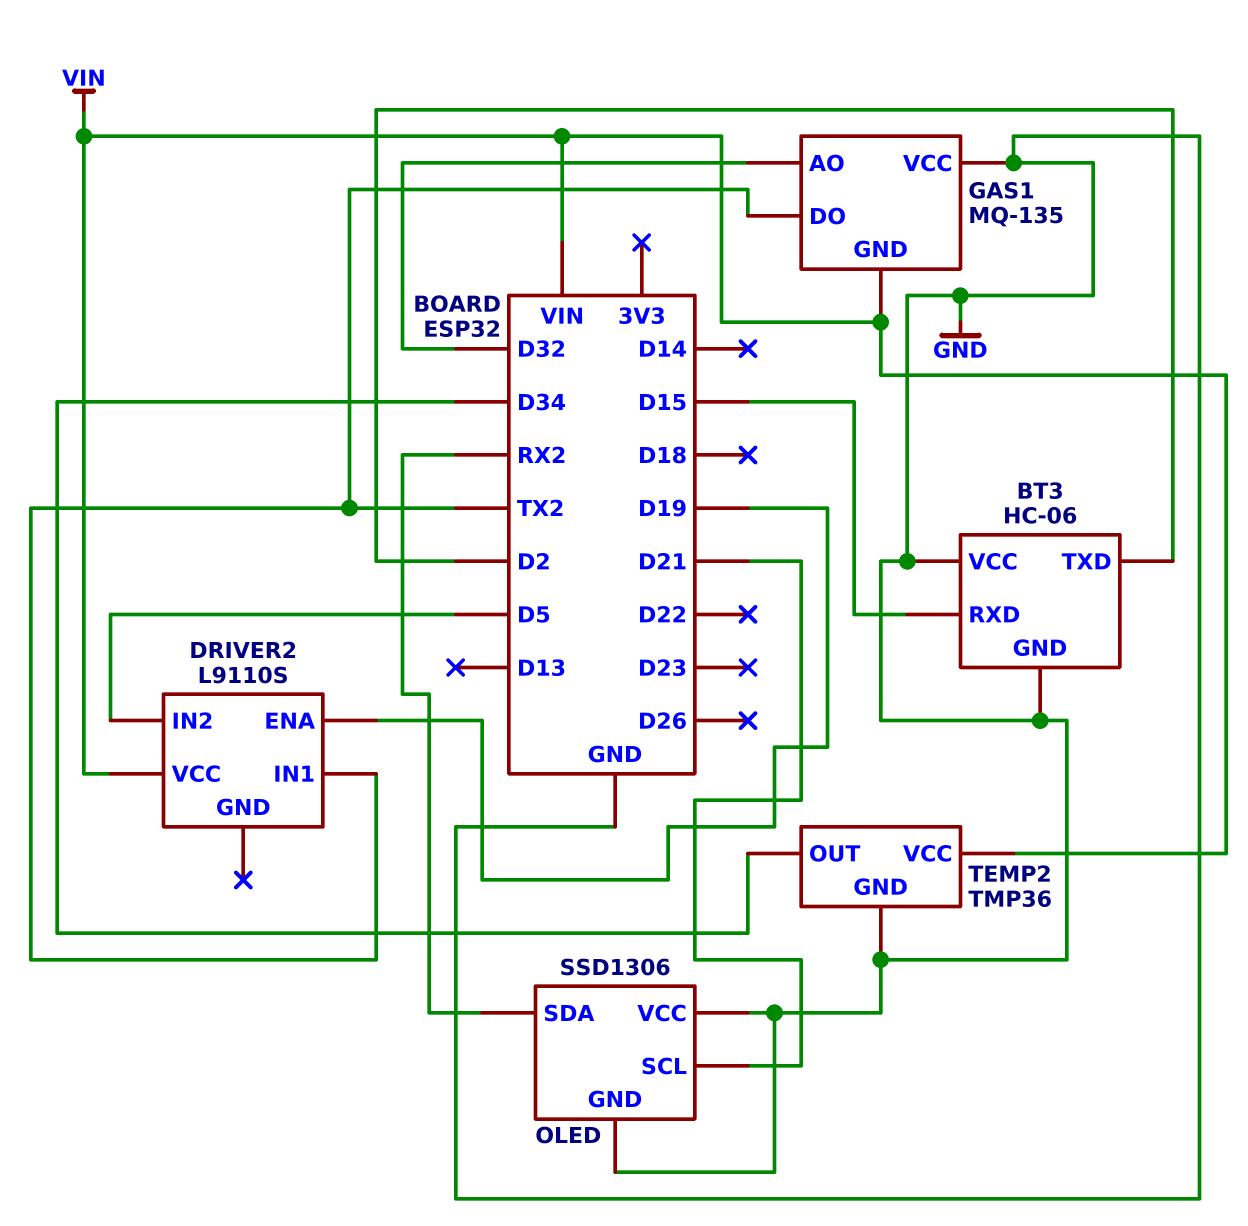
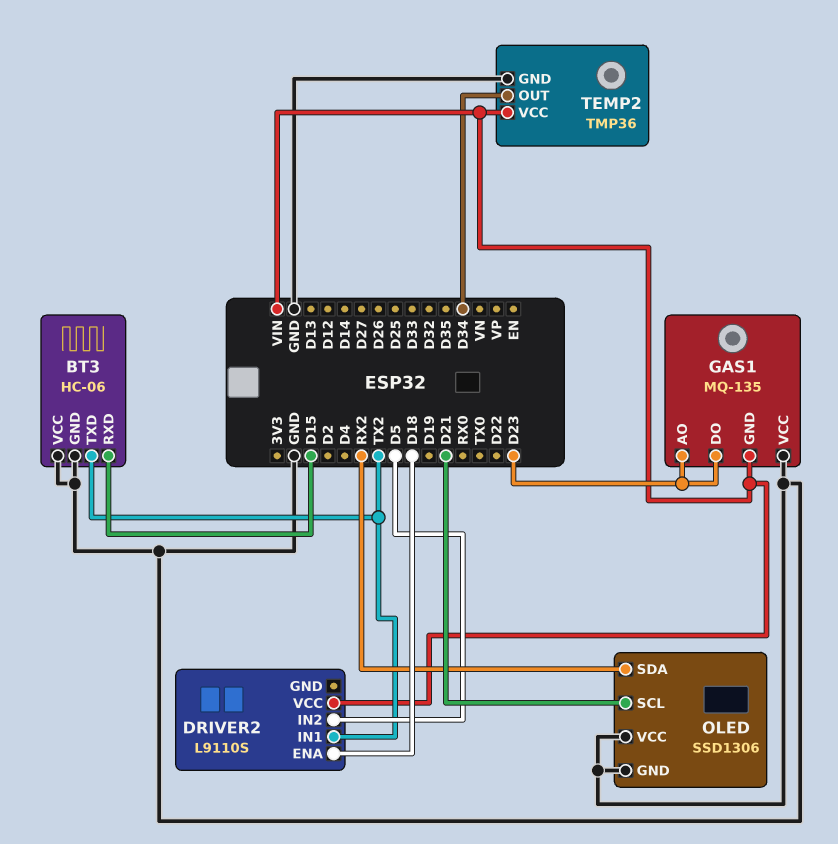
BT3 pin TXD: D2 -> TX2
DRIVER2 pin ENA: D19 -> D18
GAS1 pin AO: D32 -> D23
GAS1 pin DO: TX2 -> D23

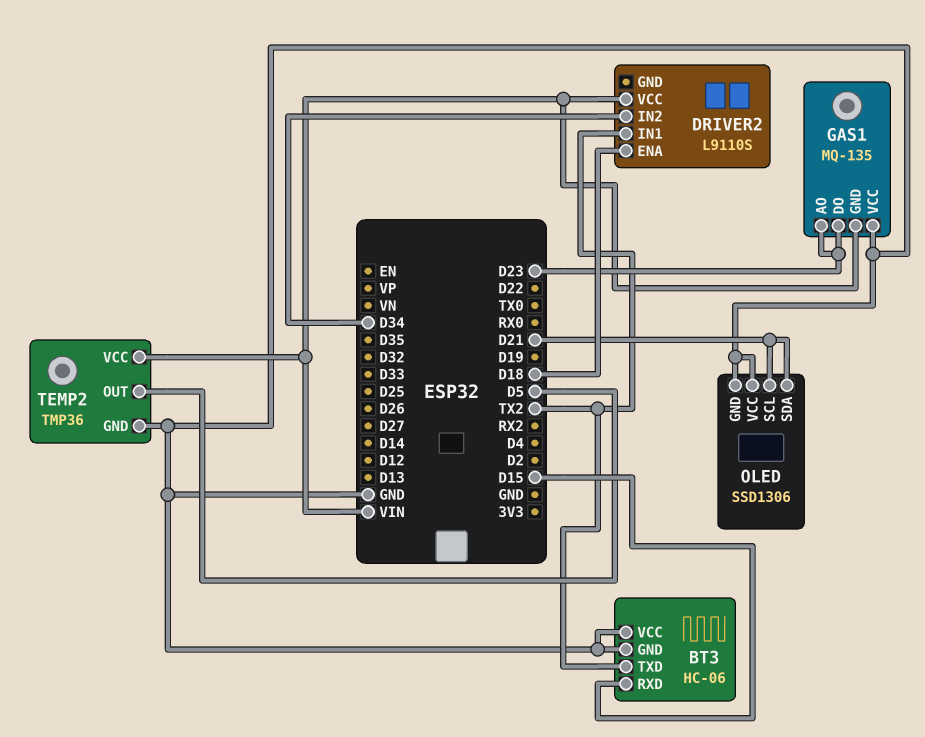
DRIVER2 pin IN2: D5 -> D34
OLED pin SDA: RX2 -> D21
TEMP2 pin OUT: D34 -> D5

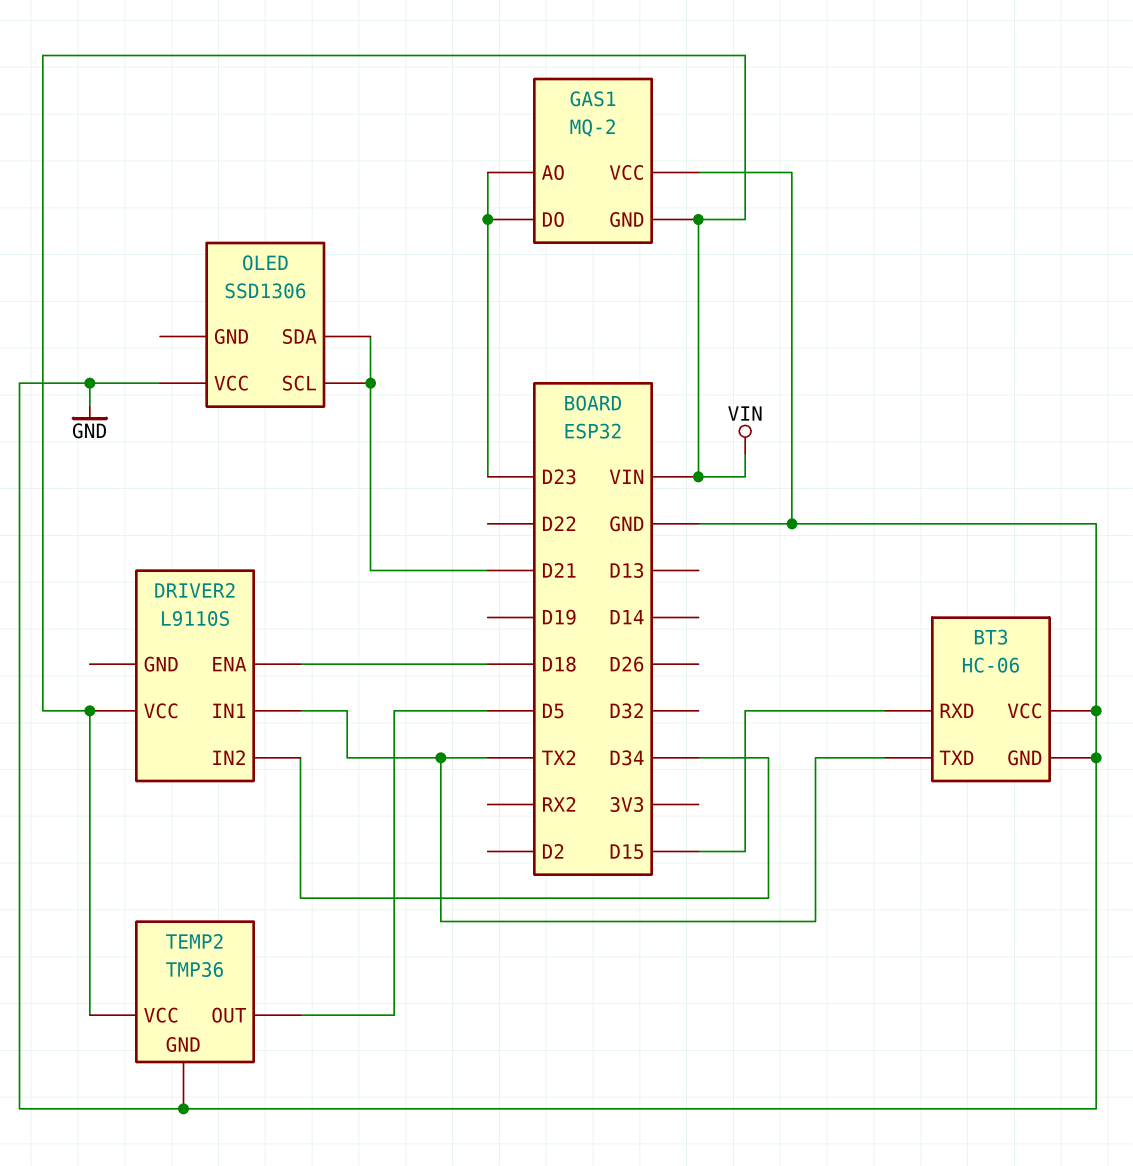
GAS1: MQ-135 -> MQ-2
OLED pin GND: GND -> none

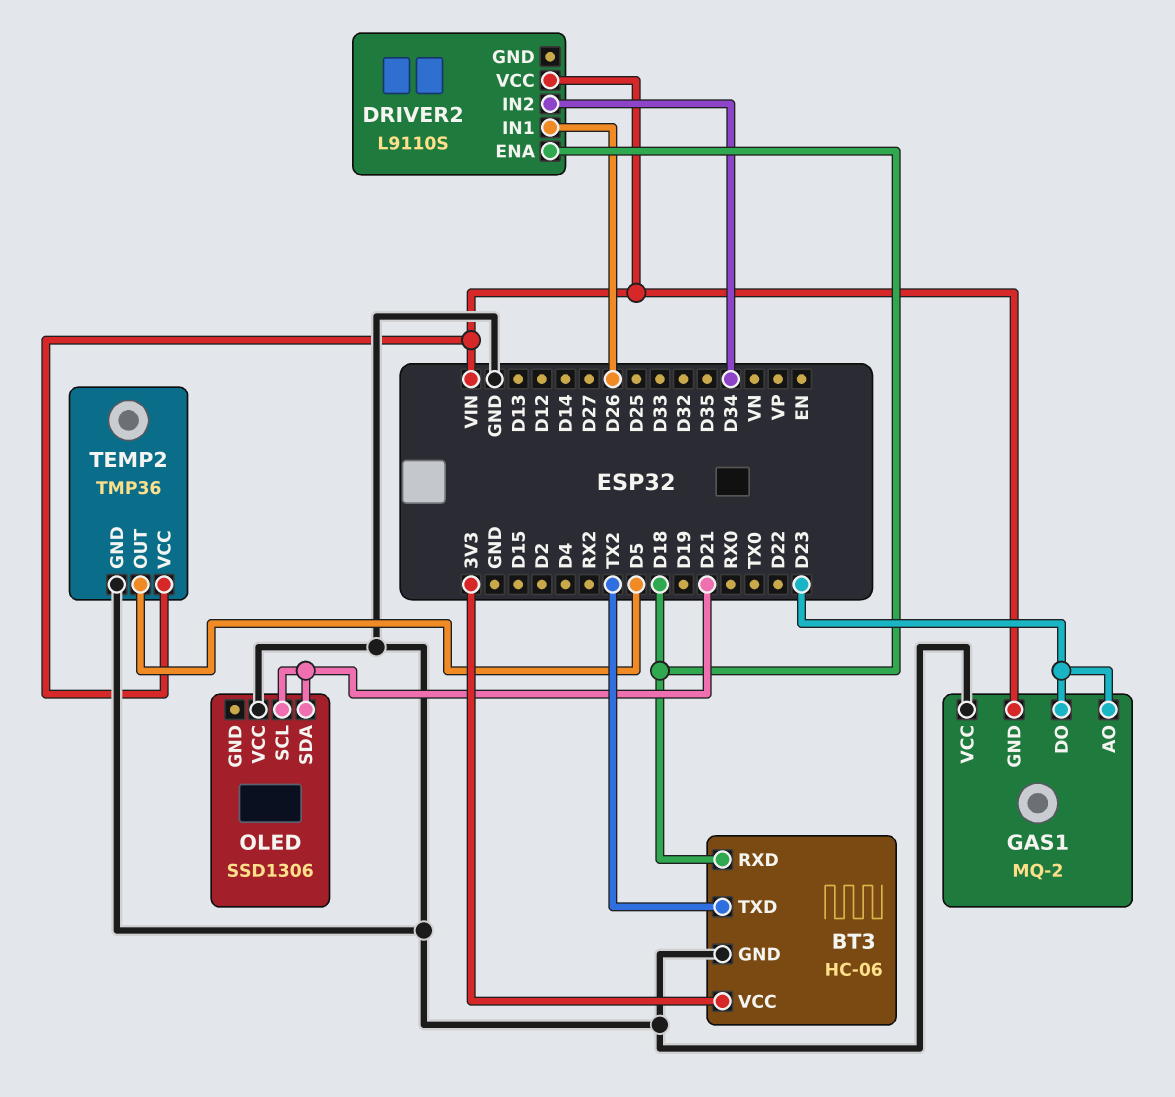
BT3 pin RXD: D15 -> D18
BT3 pin VCC: GND -> 3V3
DRIVER2 pin IN1: TX2 -> D26

